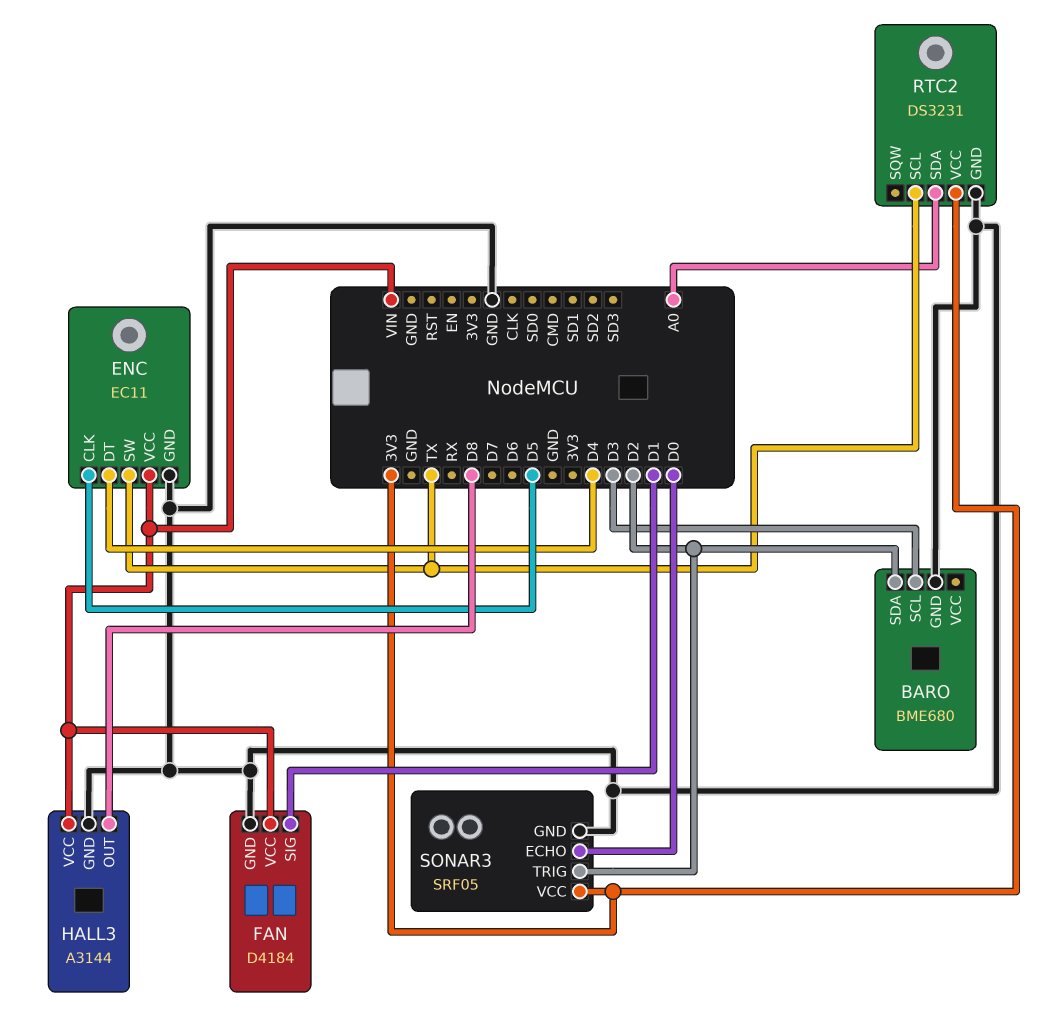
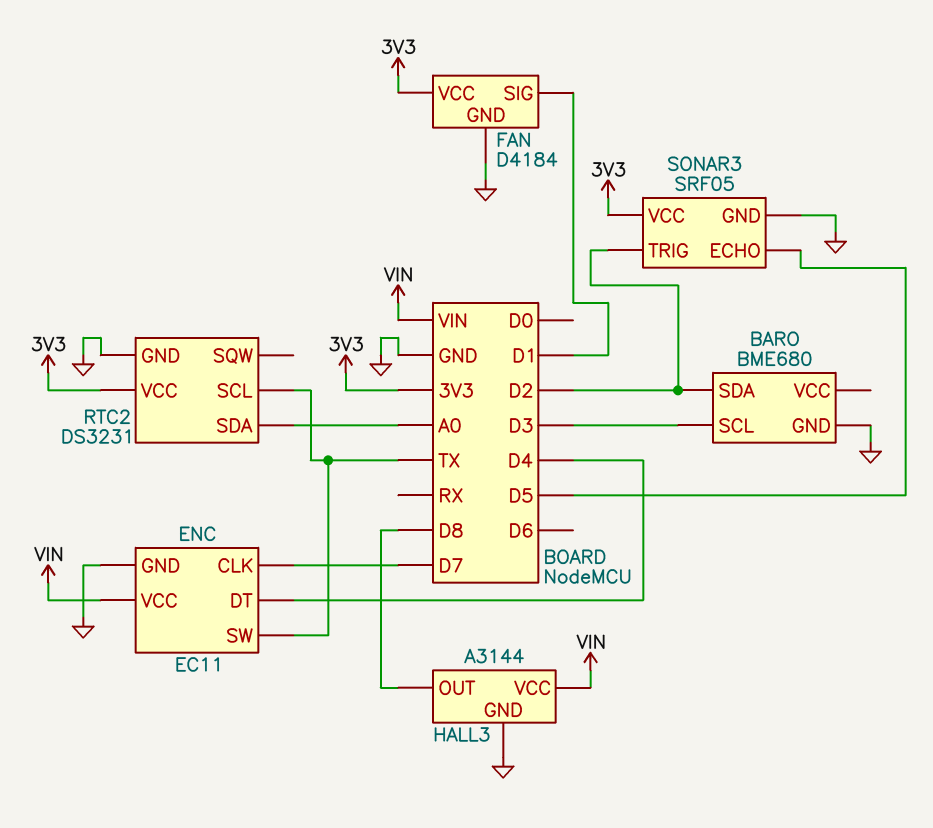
ENC pin CLK: D5 -> D7
FAN pin VCC: VIN -> 3V3
SONAR3 pin ECHO: D0 -> D5

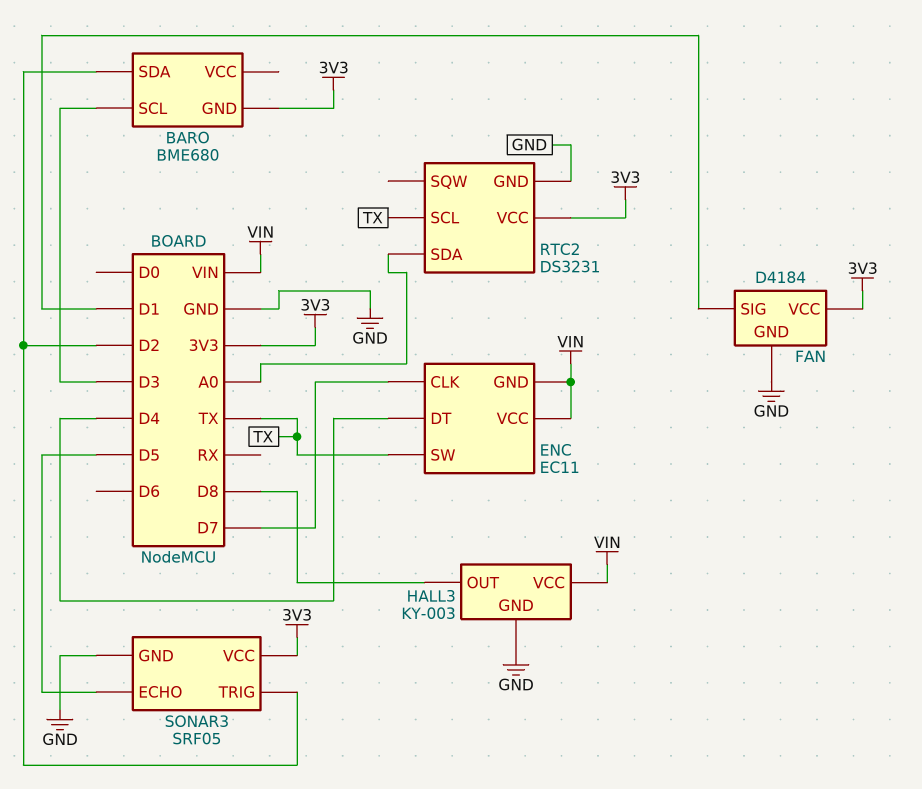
BARO pin GND: GND -> 3V3
ENC pin GND: GND -> VIN
HALL3: A3144 -> KY-003

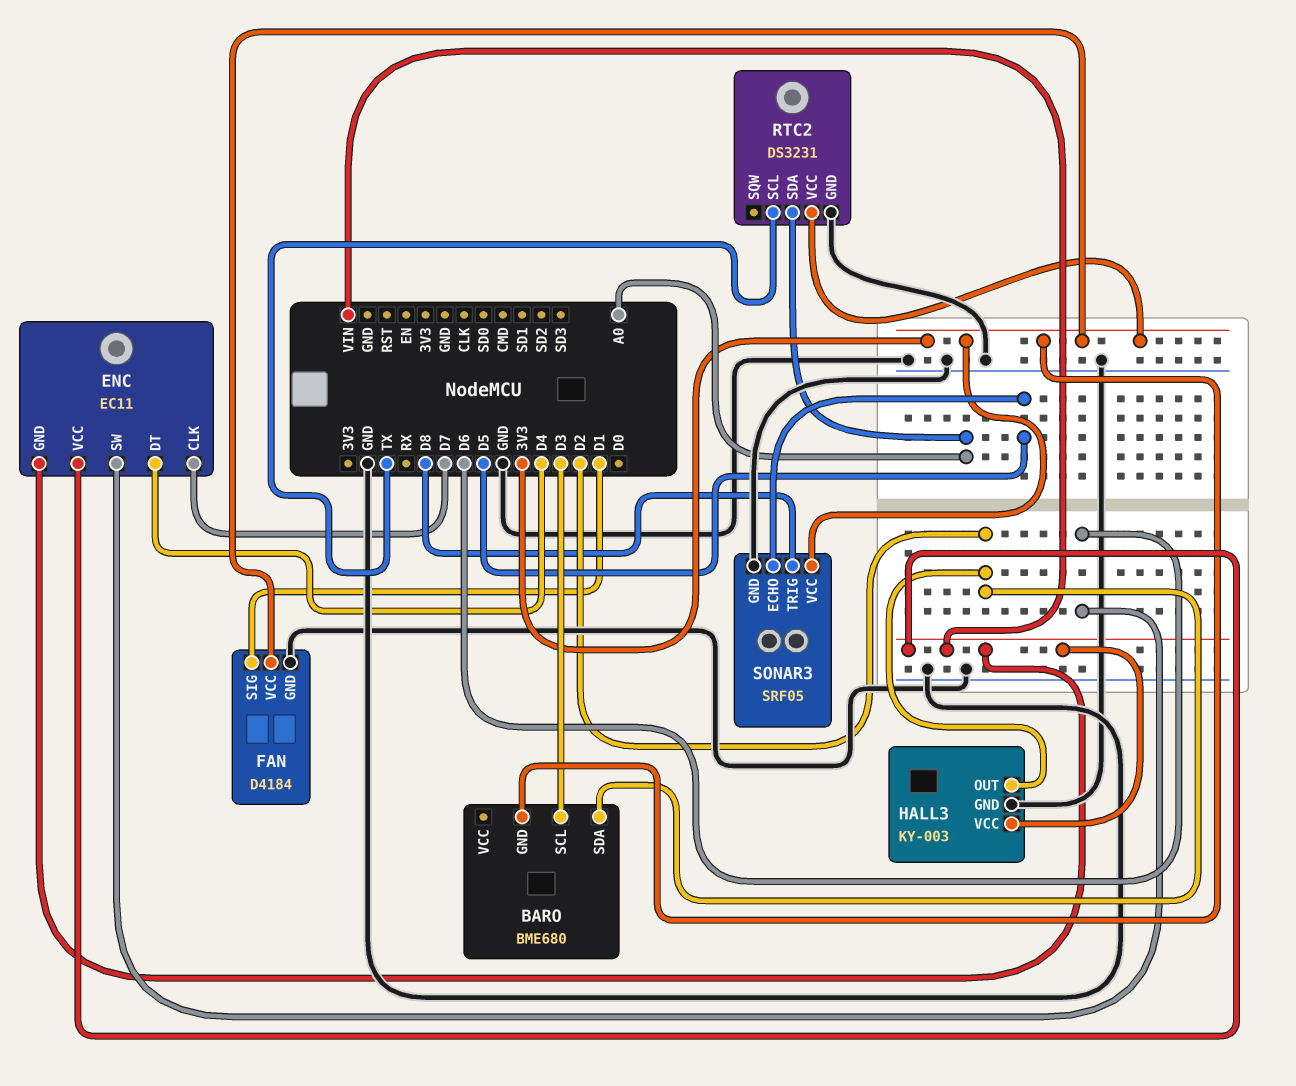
ENC pin SW: TX -> D6
HALL3 pin OUT: D8 -> D2
SONAR3 pin TRIG: D2 -> D8

